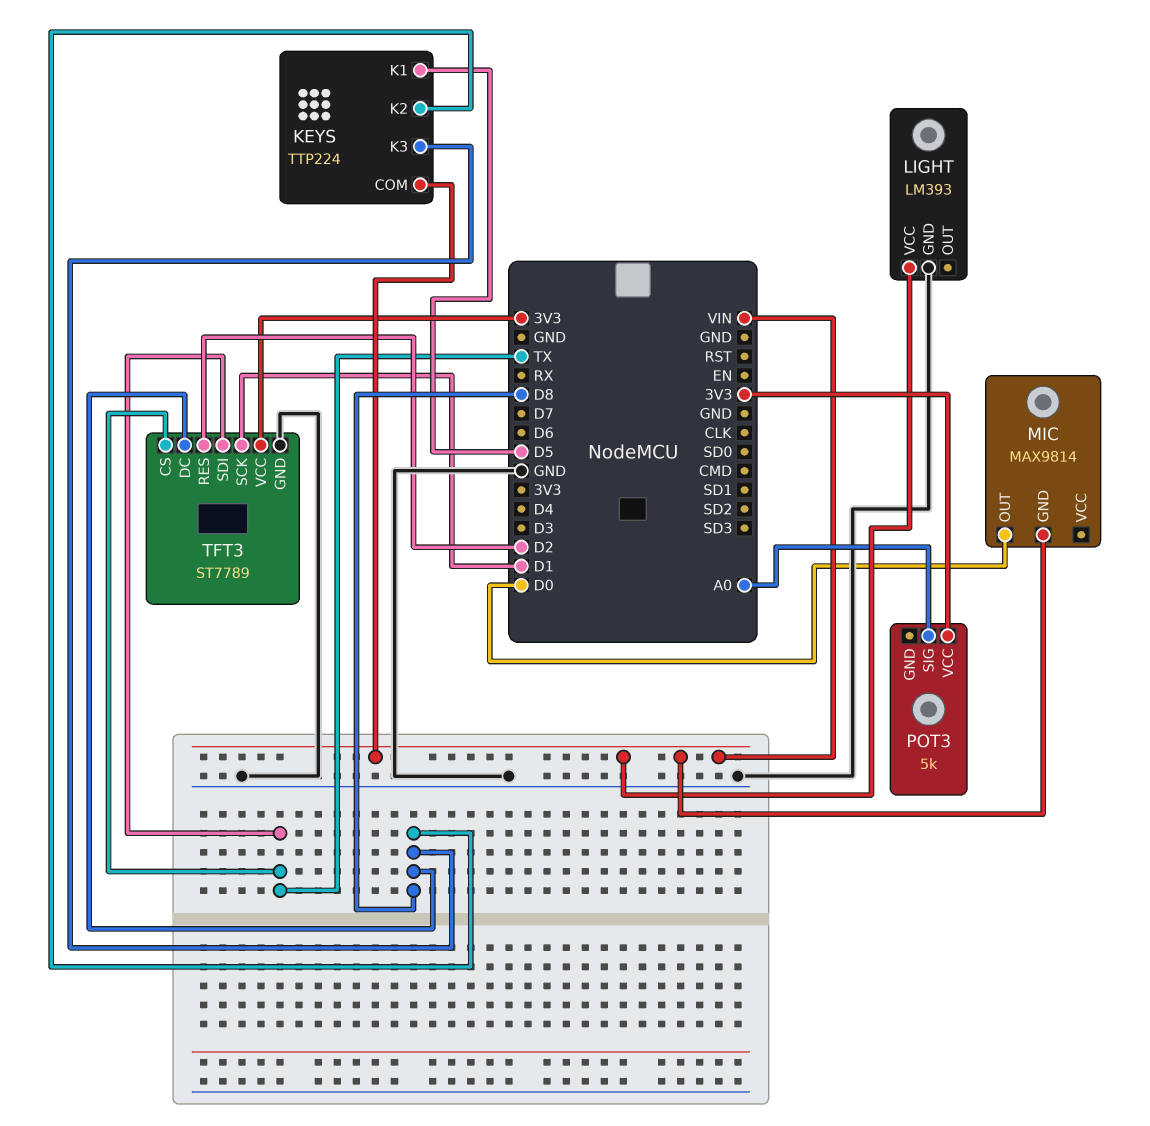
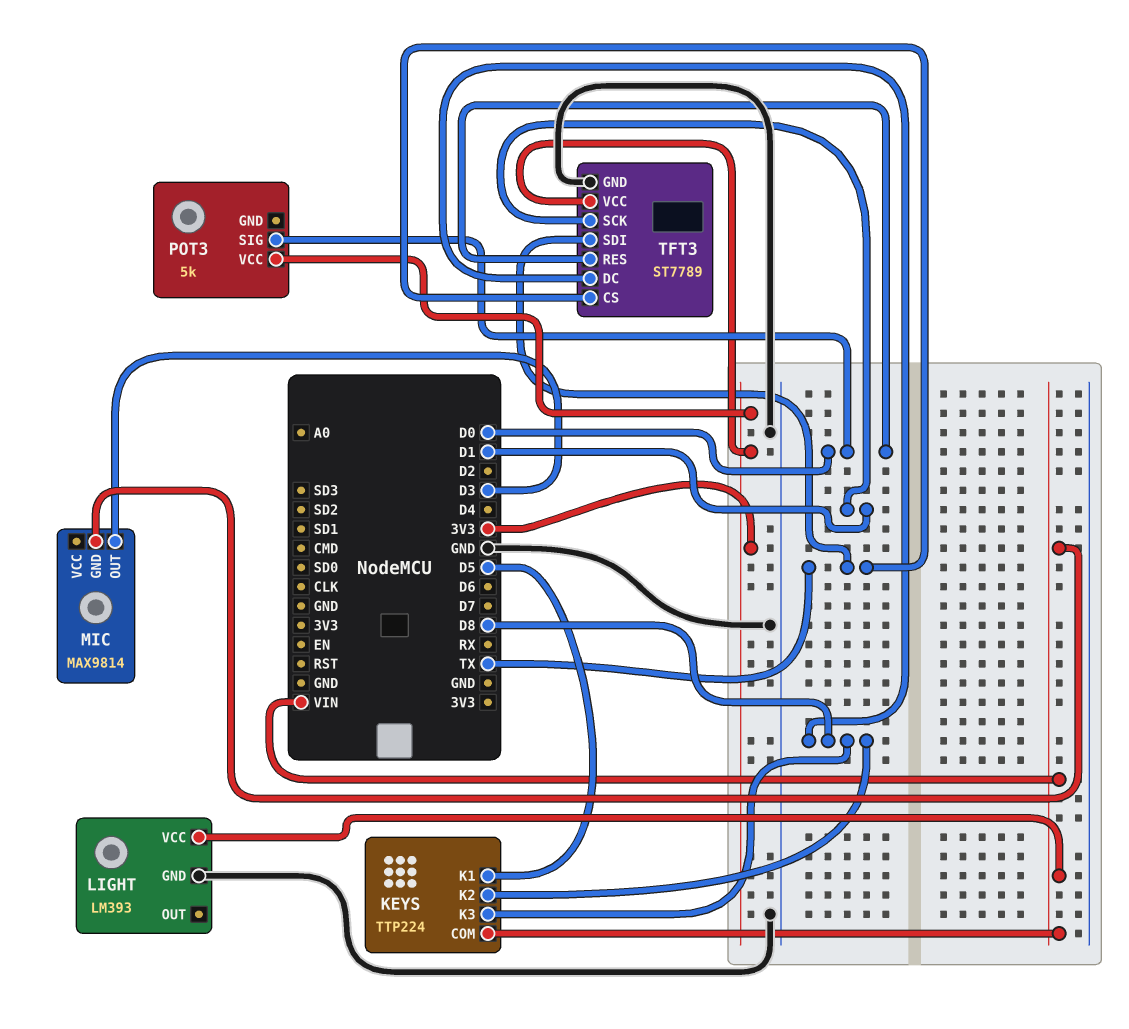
MIC pin OUT: D0 -> D3
POT3 pin SIG: A0 -> D0
TFT3 pin RES: D2 -> D0

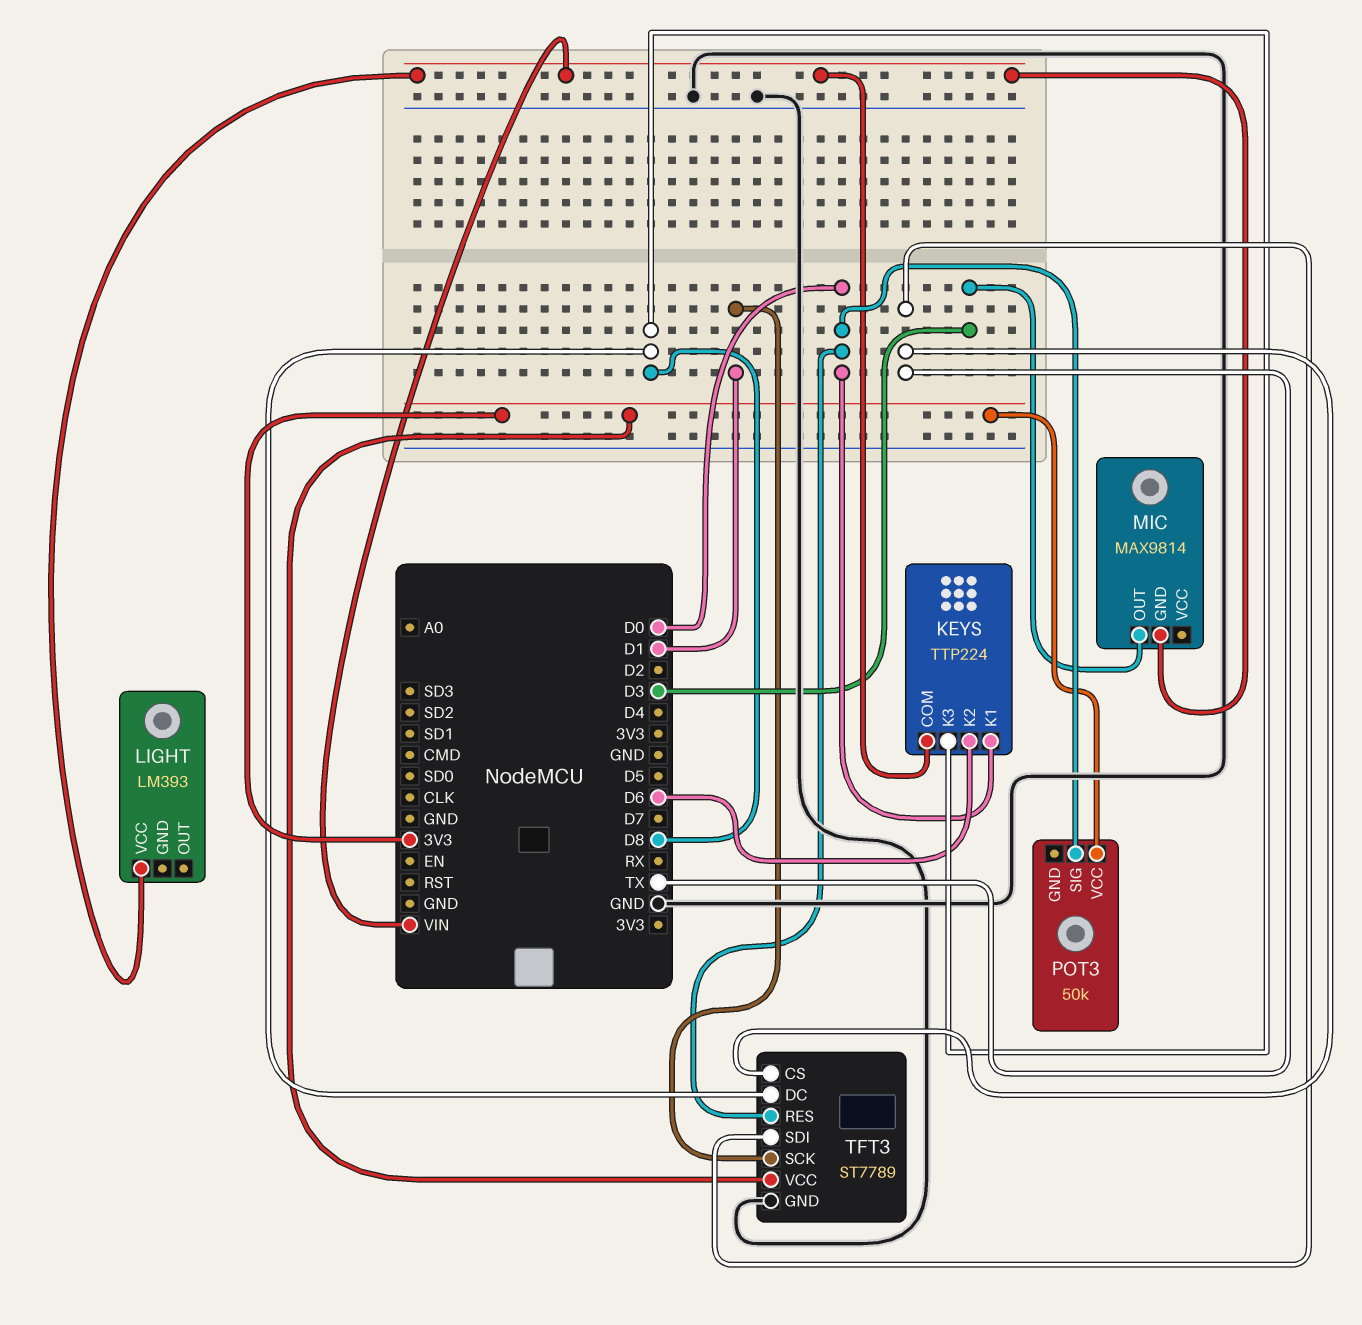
KEYS pin K1: D5 -> D0
KEYS pin K2: D8 -> D6
LIGHT pin GND: GND -> none
POT3: 5k -> 50k

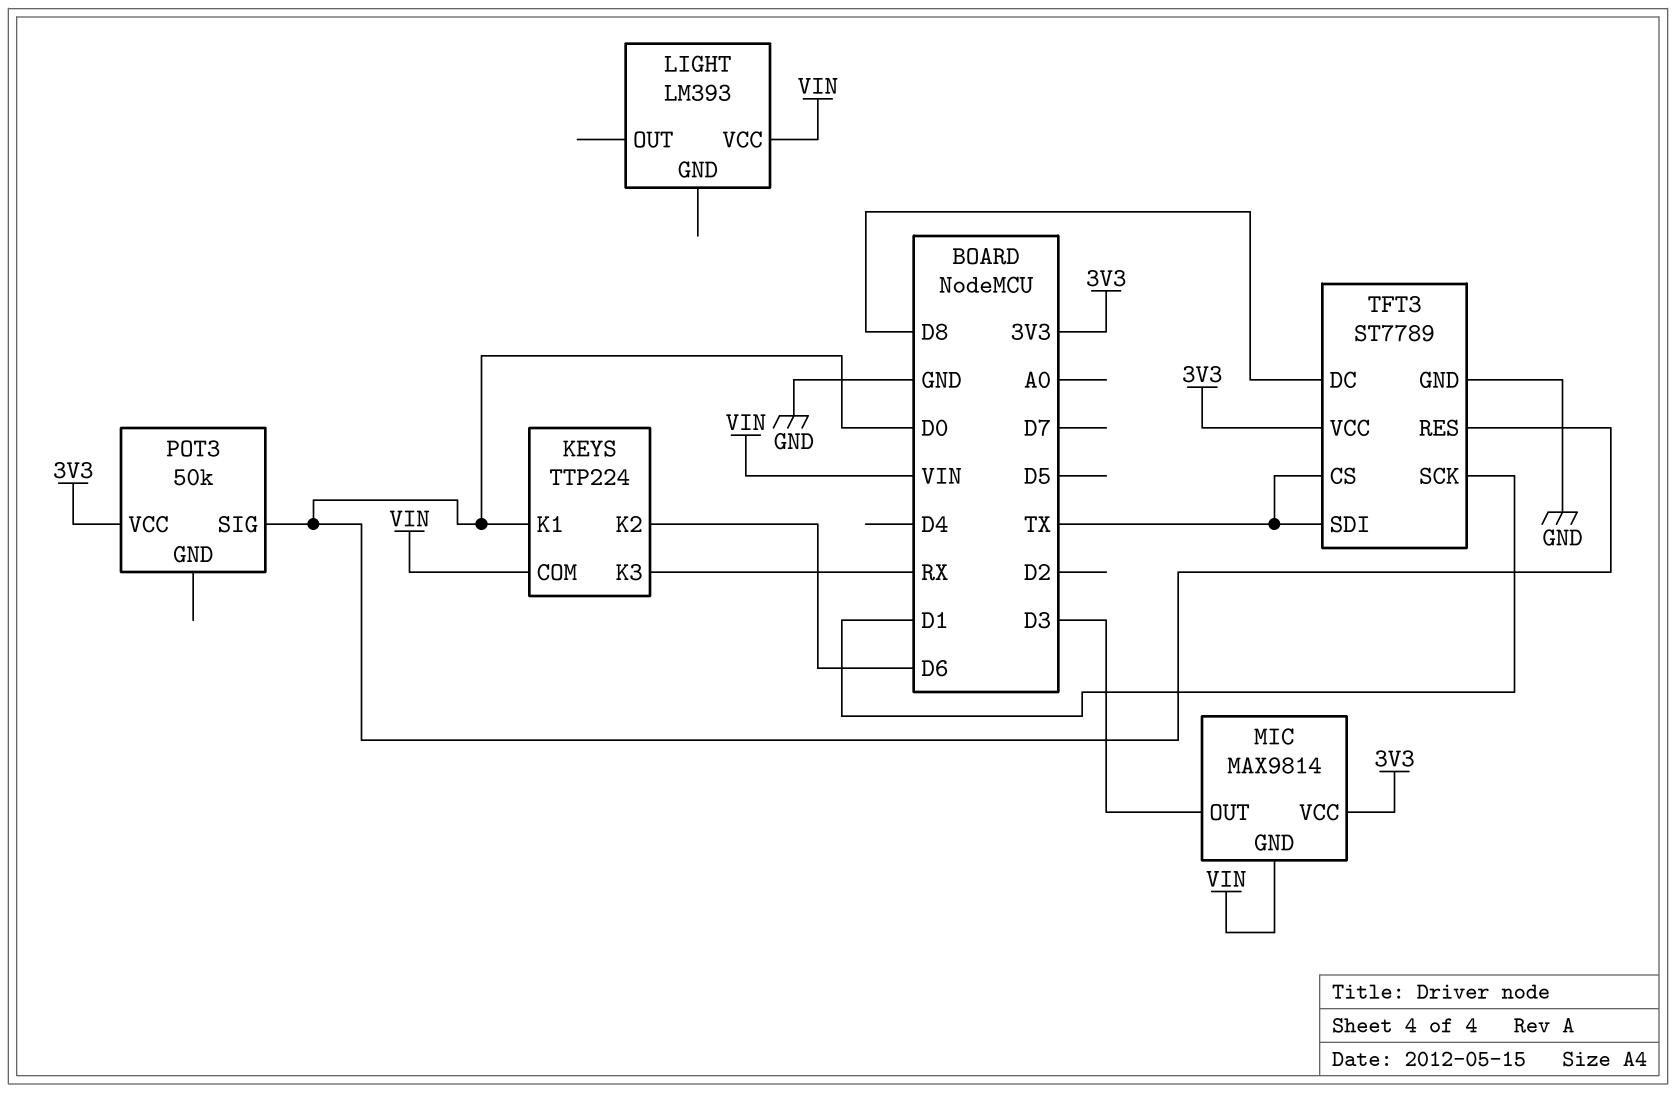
KEYS pin K3: D8 -> RX
MIC pin VCC: none -> 3V3

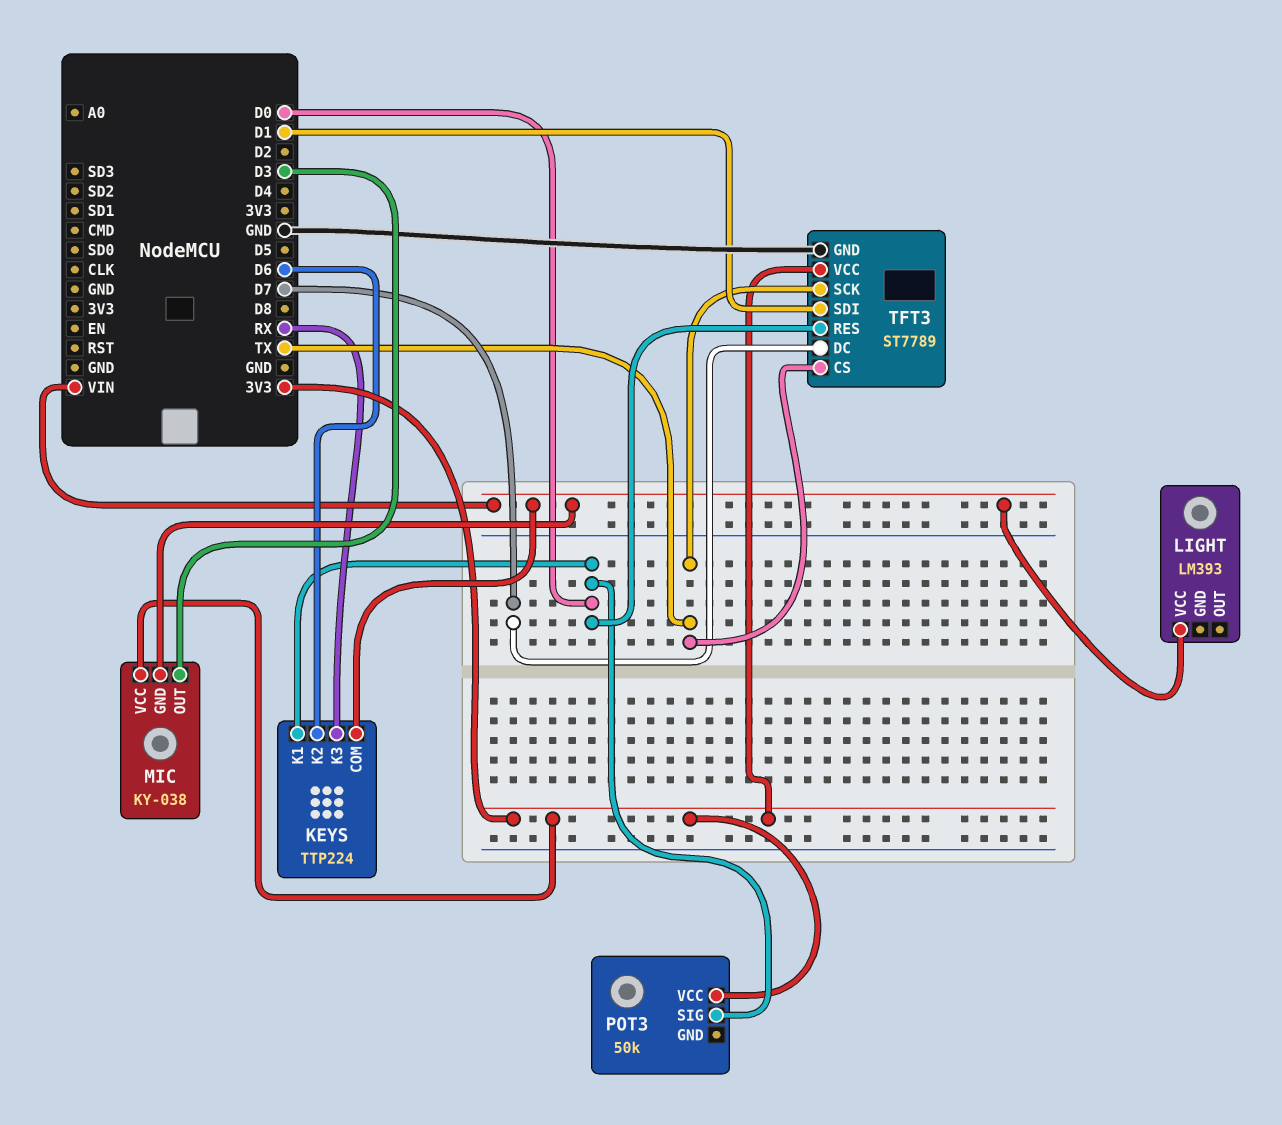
MIC: MAX9814 -> KY-038
TFT3 pin DC: D8 -> D7
TFT3 pin SCK: D1 -> TX
TFT3 pin SDI: TX -> D1

